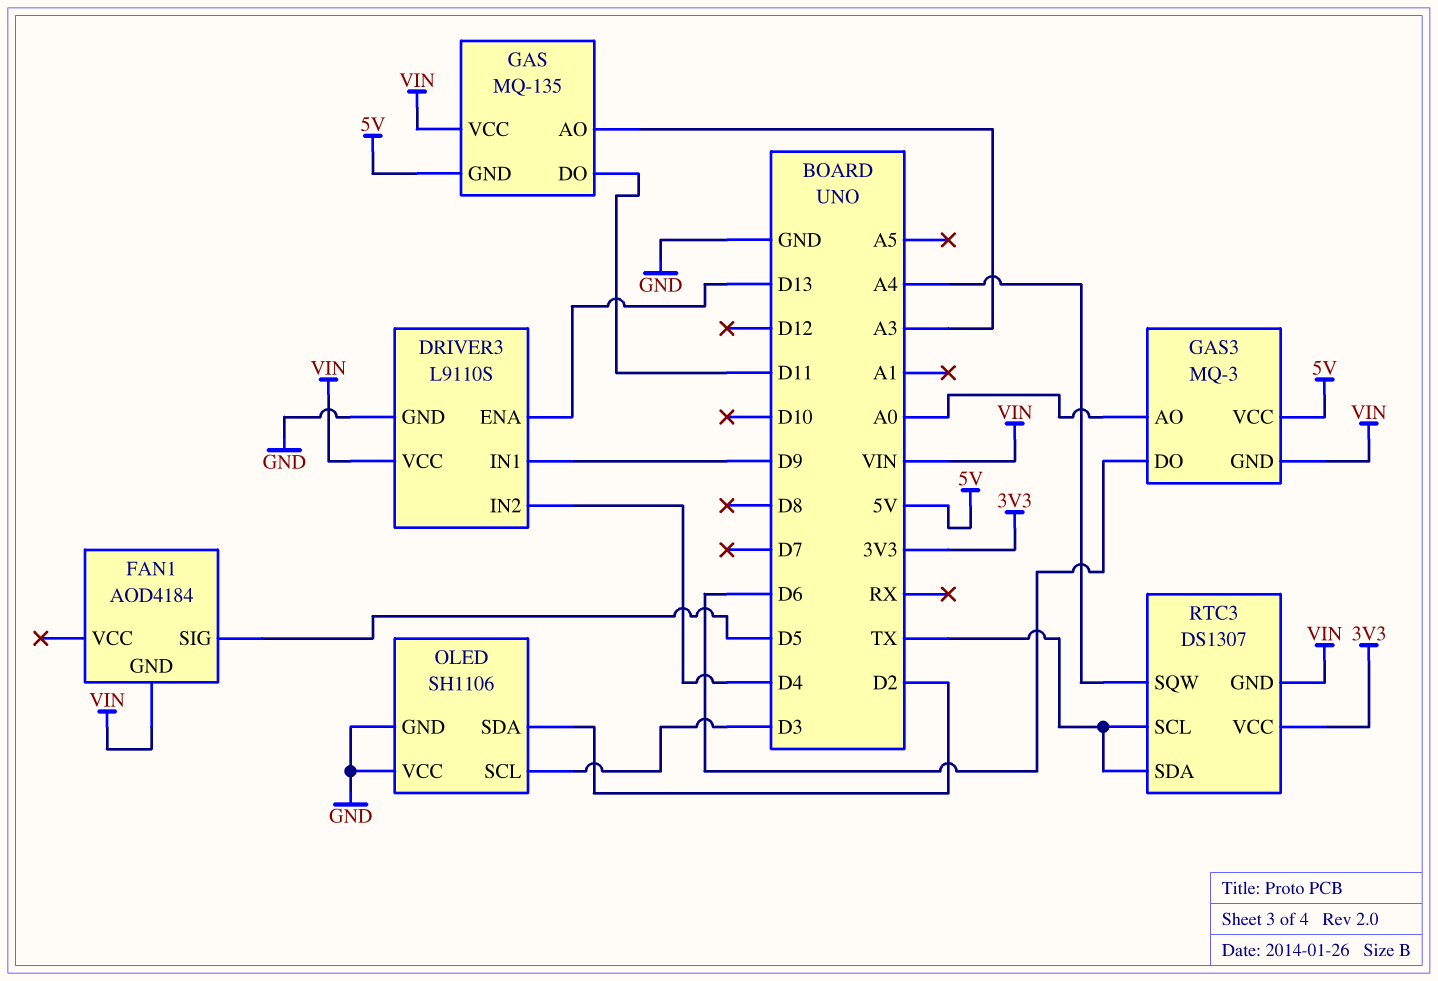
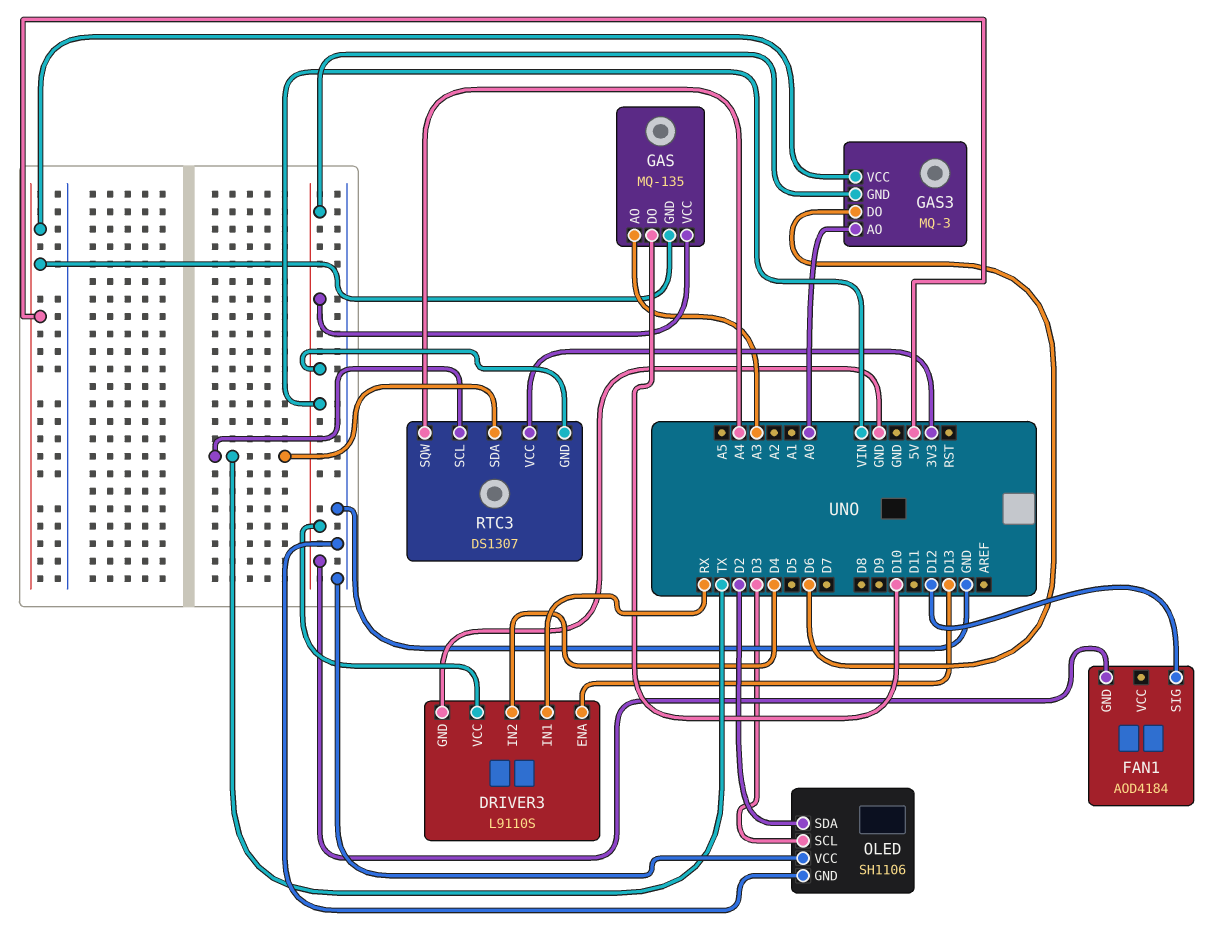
DRIVER3 pin IN1: D9 -> RX
FAN1 pin SIG: D5 -> D12
GAS pin DO: D11 -> D10

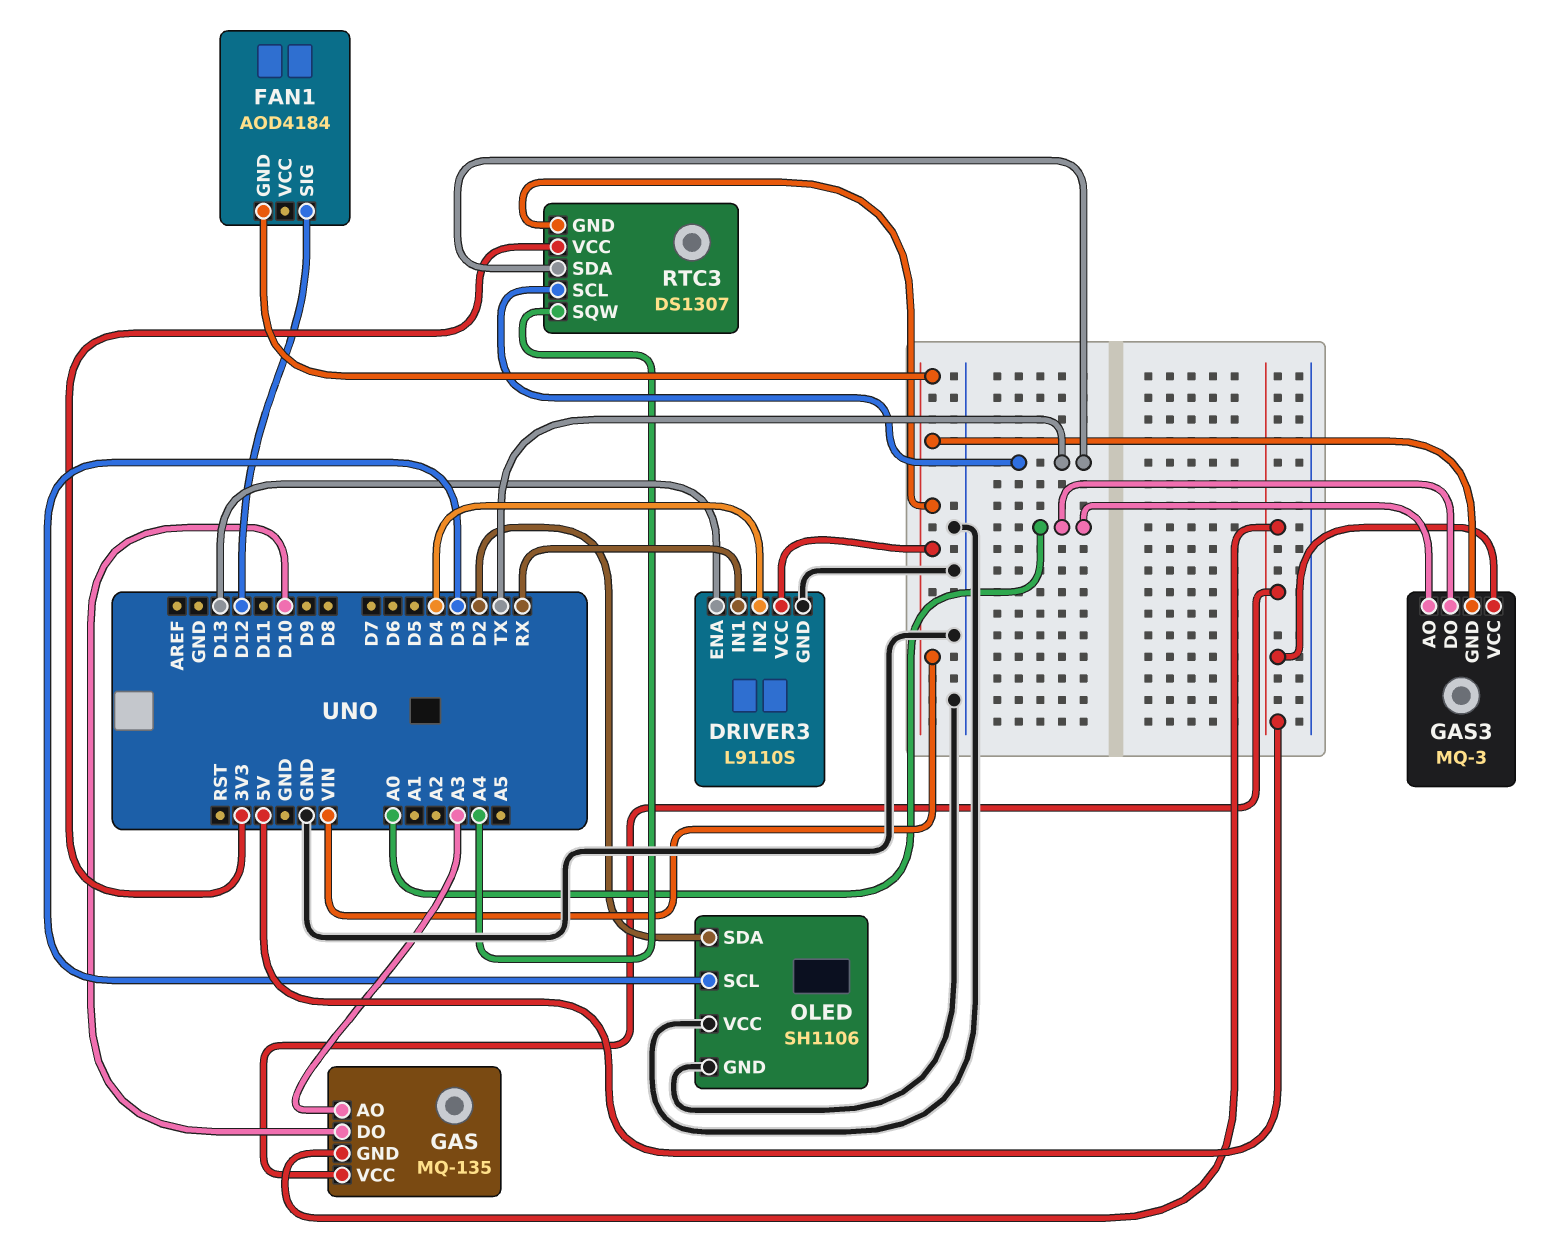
GAS pin VCC: VIN -> 5V
GAS3 pin DO: D6 -> A0

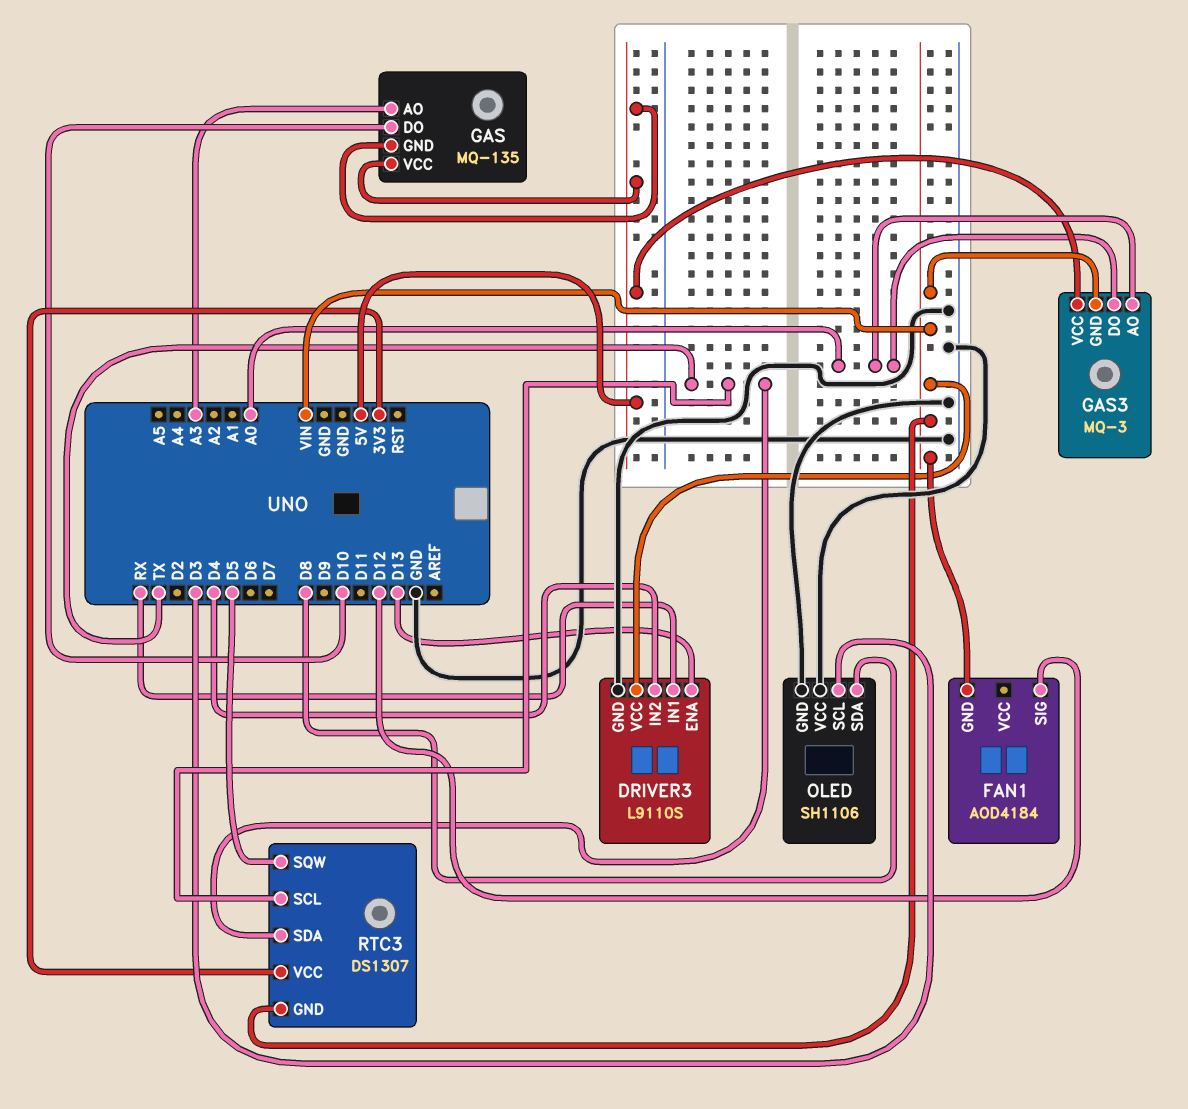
OLED pin SDA: D2 -> D8
RTC3 pin SQW: A4 -> D5

